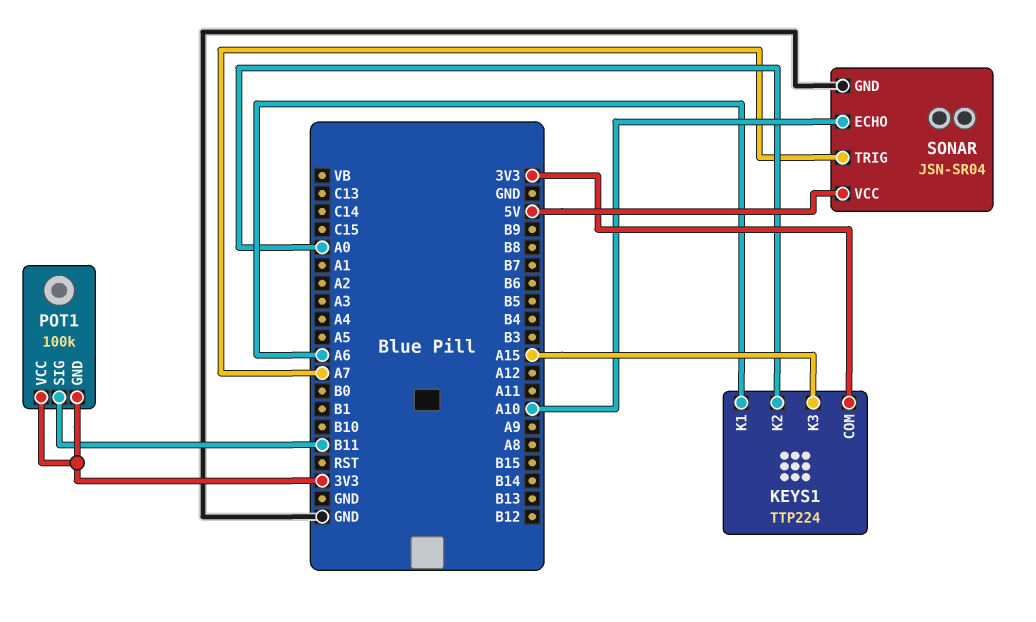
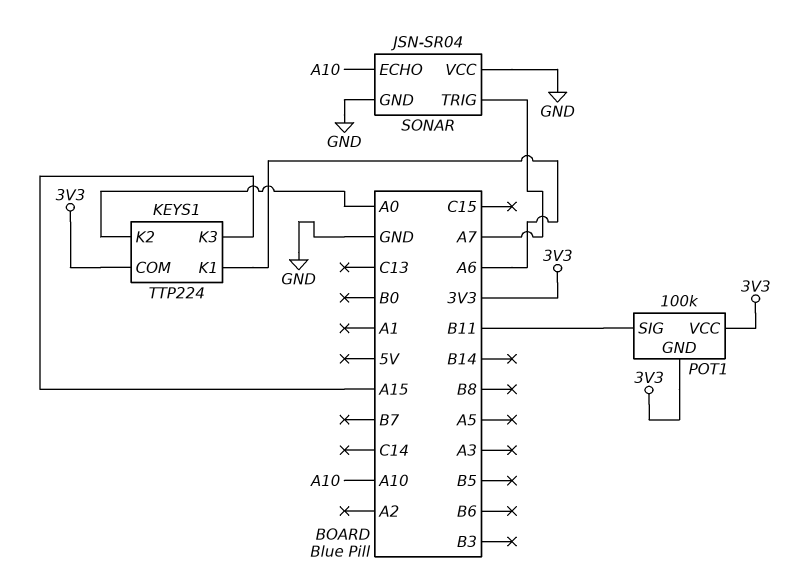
SONAR pin VCC: 5V -> GND

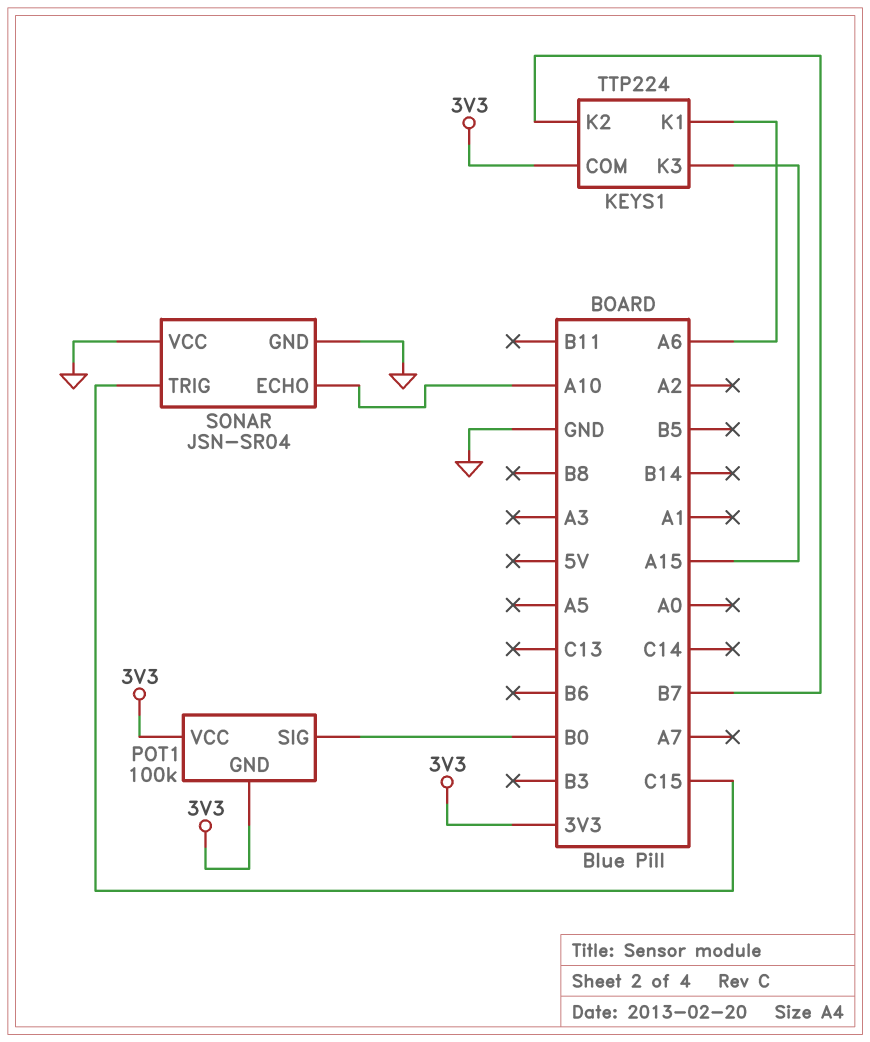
KEYS1 pin K2: A0 -> B7
POT1 pin SIG: B11 -> B0
SONAR pin TRIG: A7 -> C15

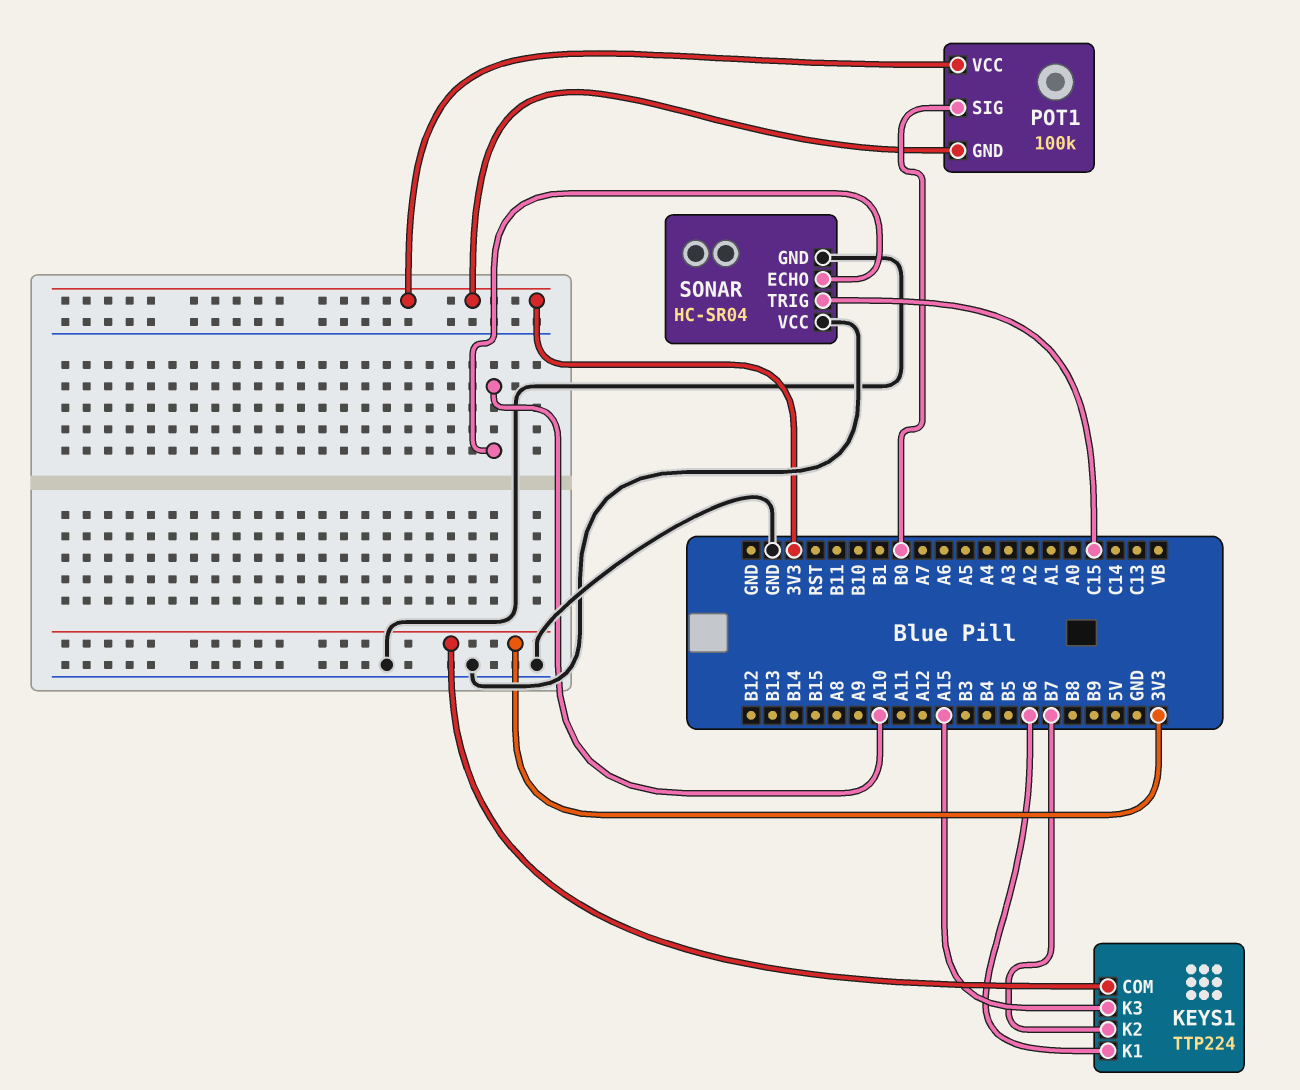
KEYS1 pin K1: A6 -> B6
SONAR: JSN-SR04 -> HC-SR04

